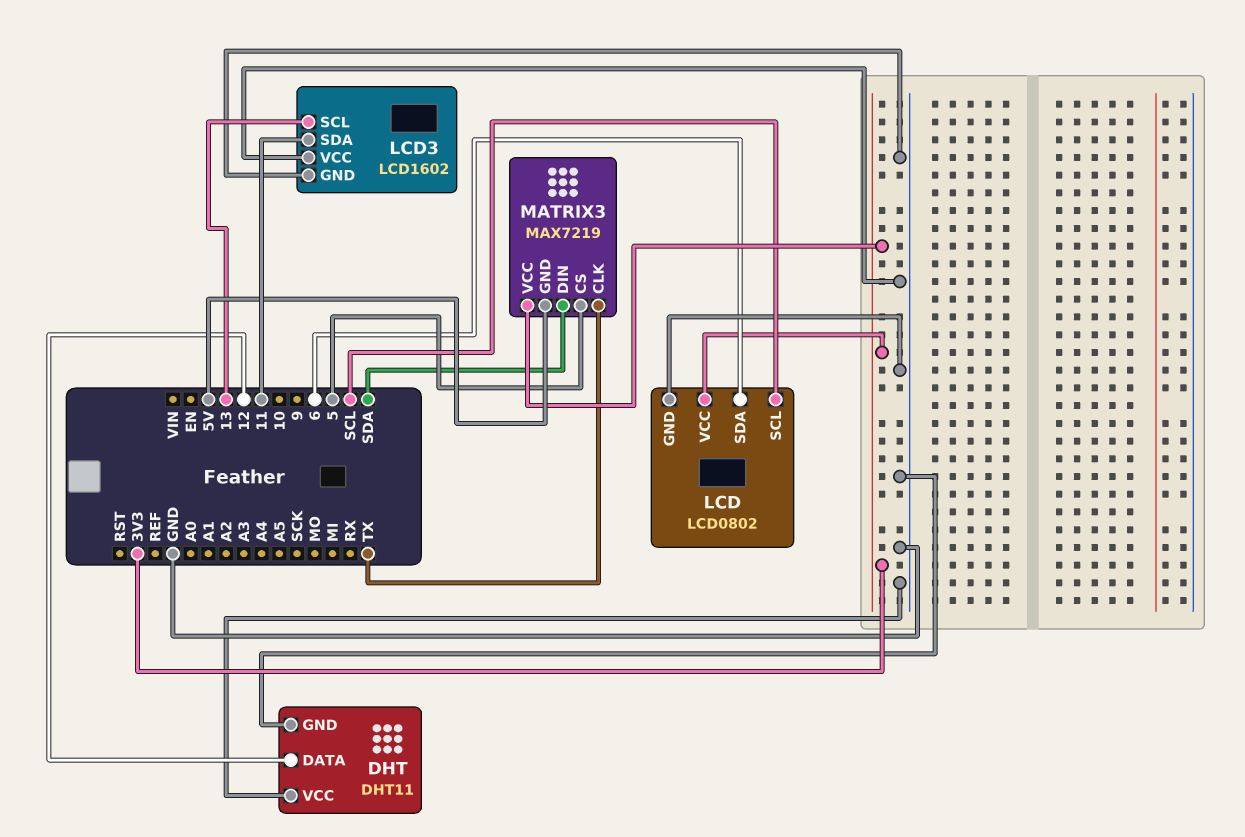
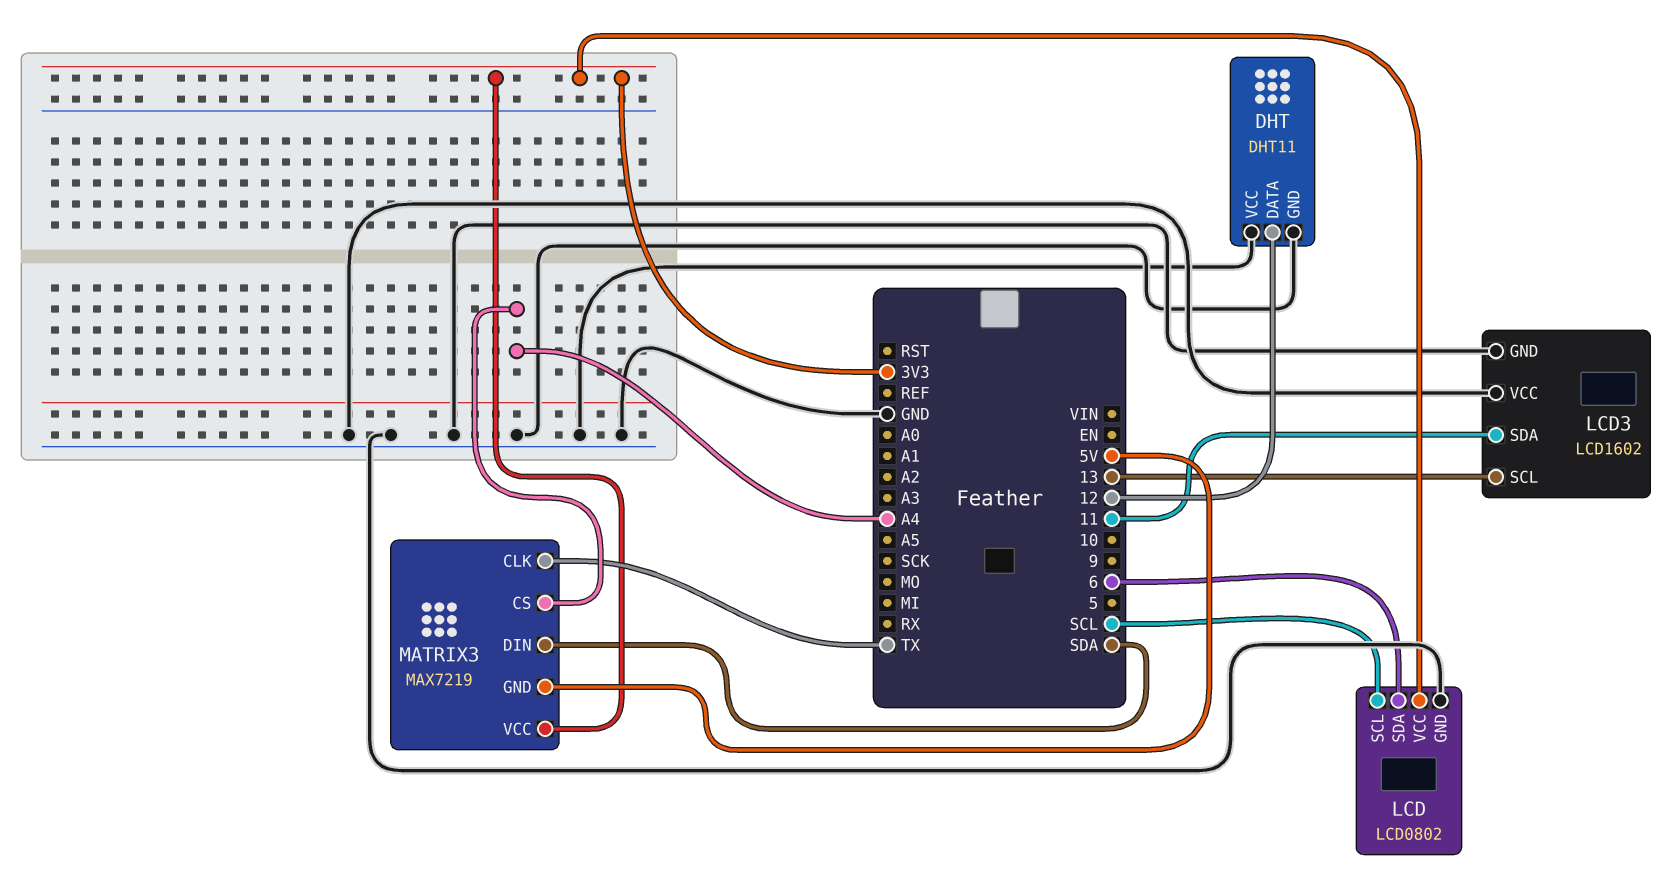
MATRIX3 pin CS: 5 -> A4

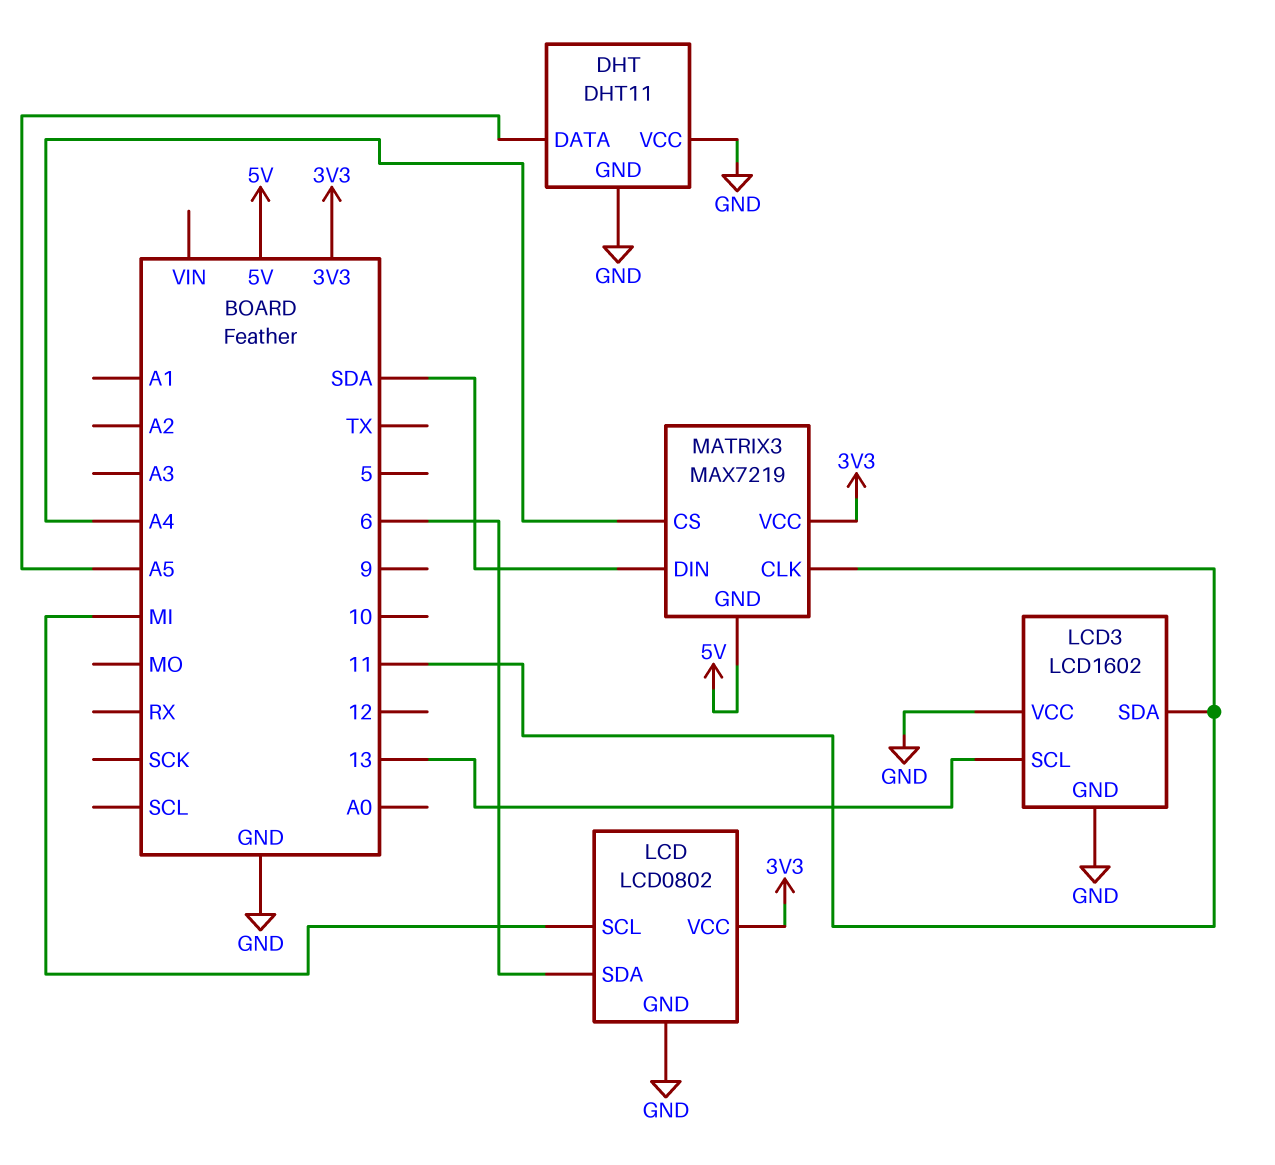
DHT pin DATA: 12 -> A5
LCD pin SCL: SCL -> MI
MATRIX3 pin CLK: TX -> 11

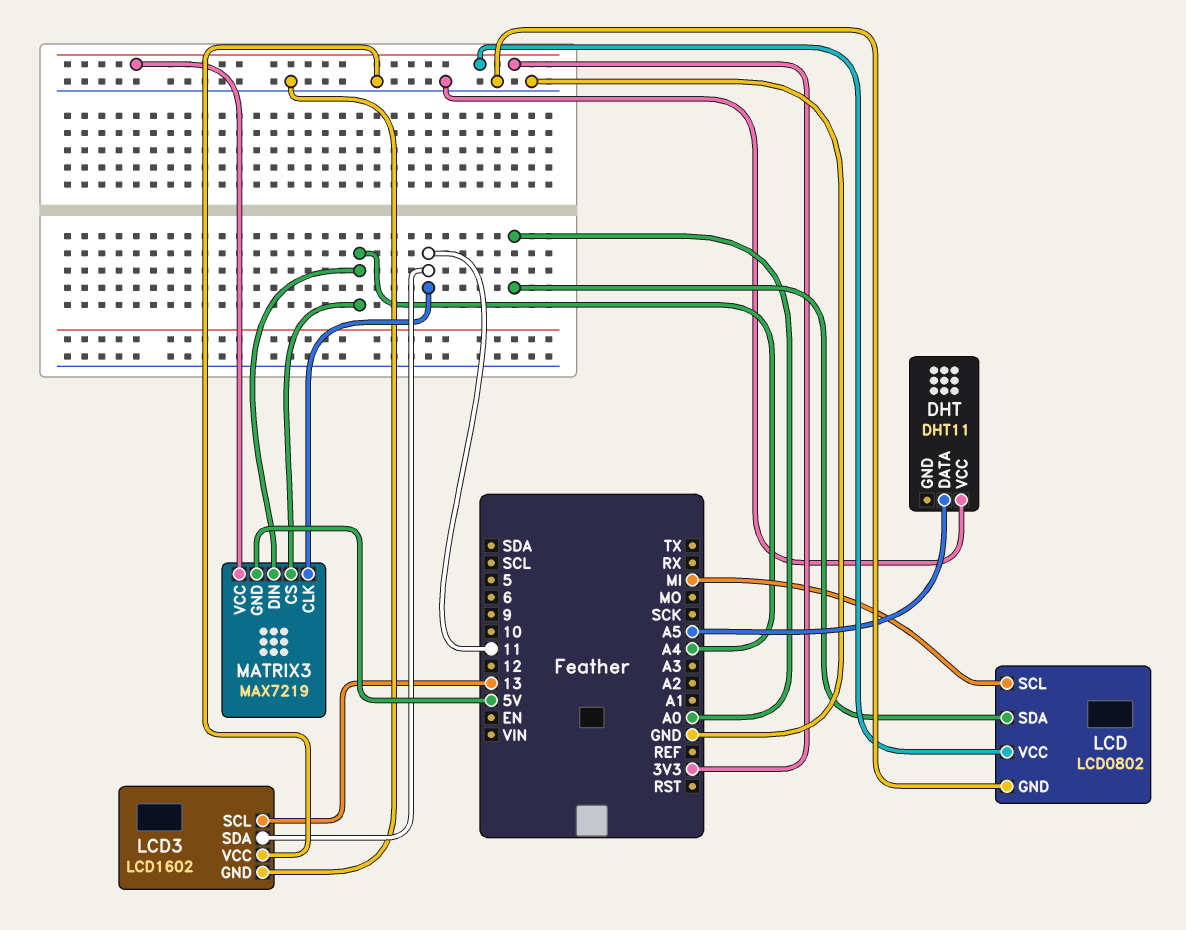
DHT pin GND: GND -> none
LCD pin SDA: 6 -> A0
MATRIX3 pin DIN: SDA -> A4

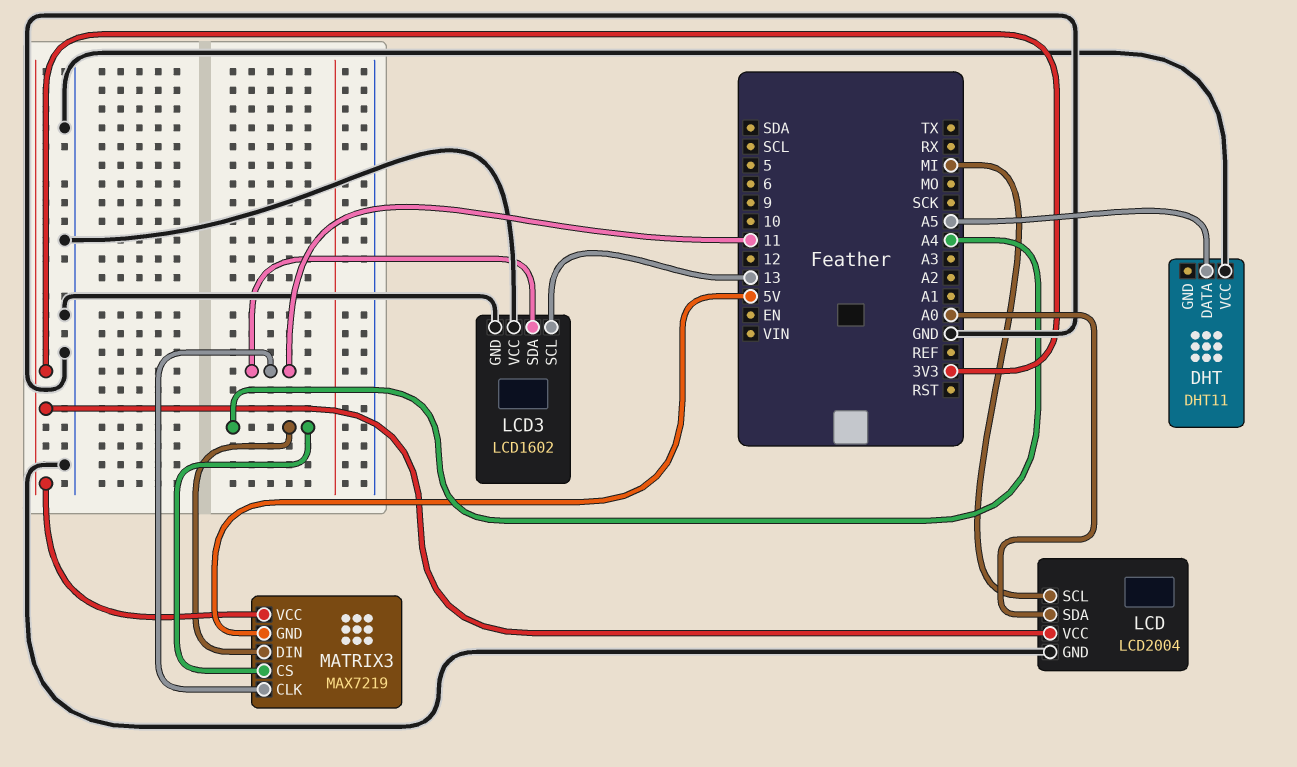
LCD: LCD0802 -> LCD2004

